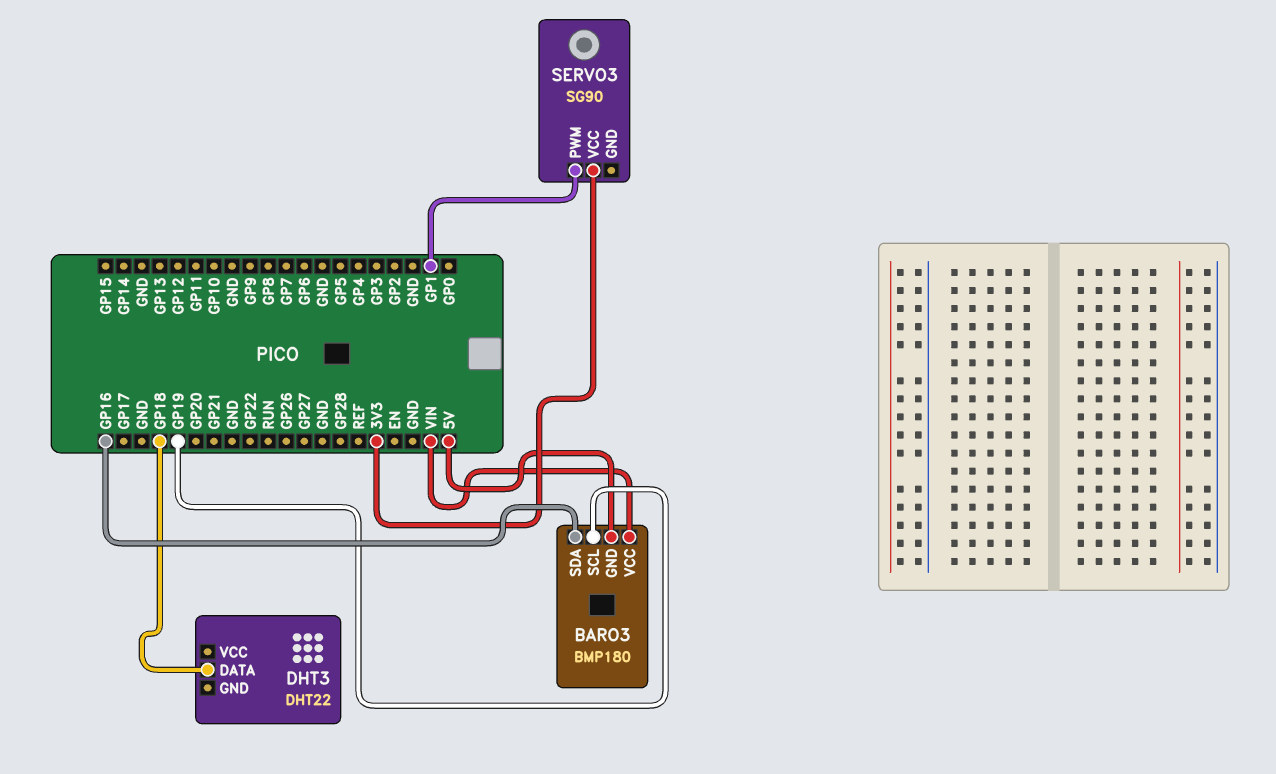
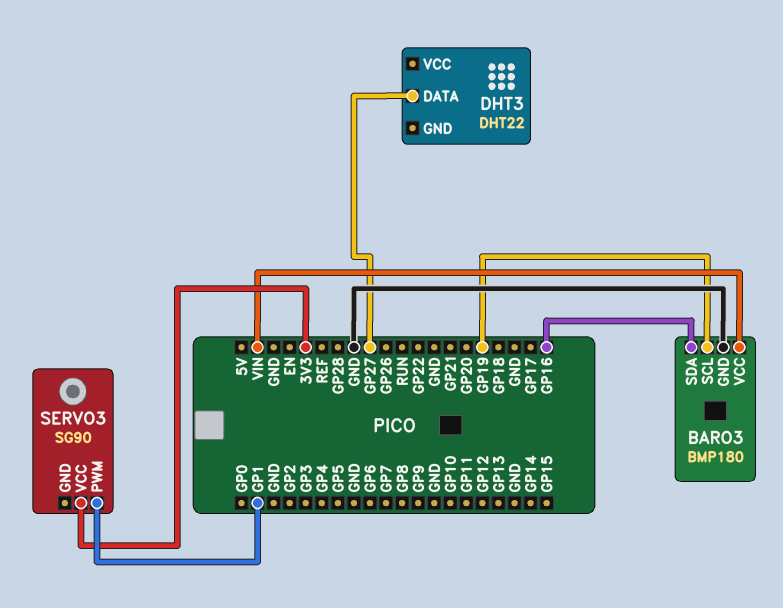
BARO3 pin GND: 5V -> GND
DHT3 pin DATA: GP18 -> GP27

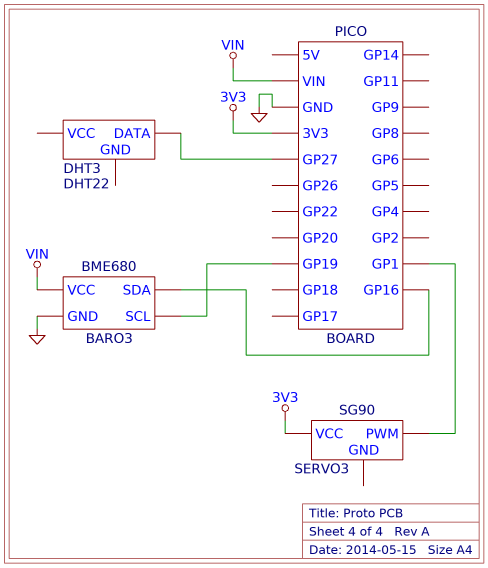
BARO3: BMP180 -> BME680

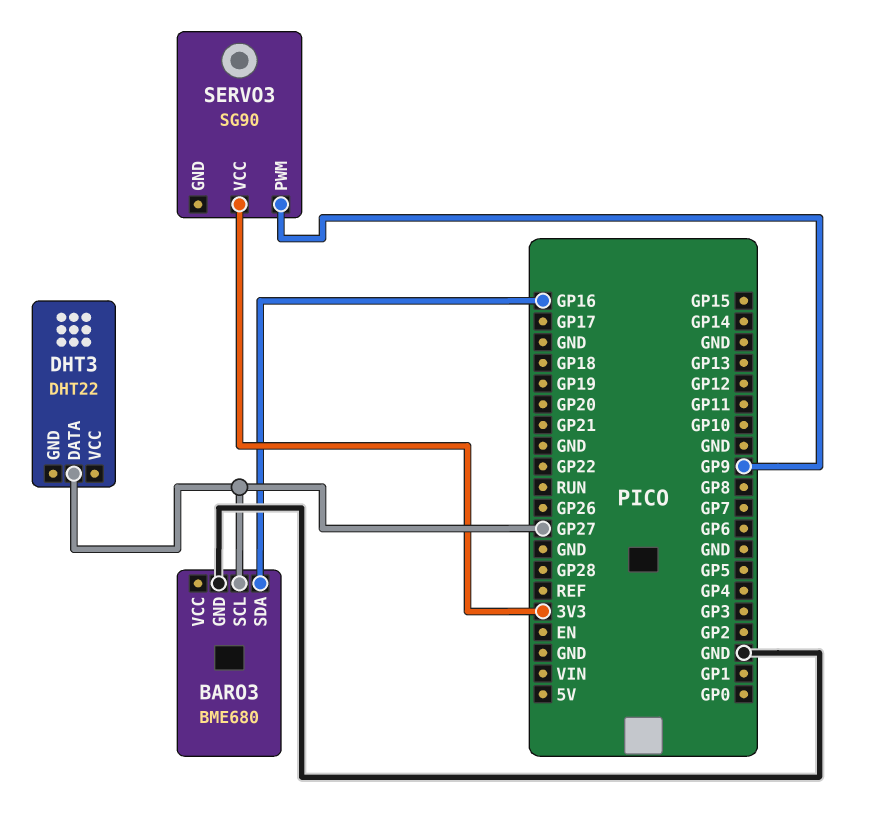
BARO3 pin SCL: GP19 -> GP27
BARO3 pin VCC: VIN -> none
SERVO3 pin PWM: GP1 -> GP9

